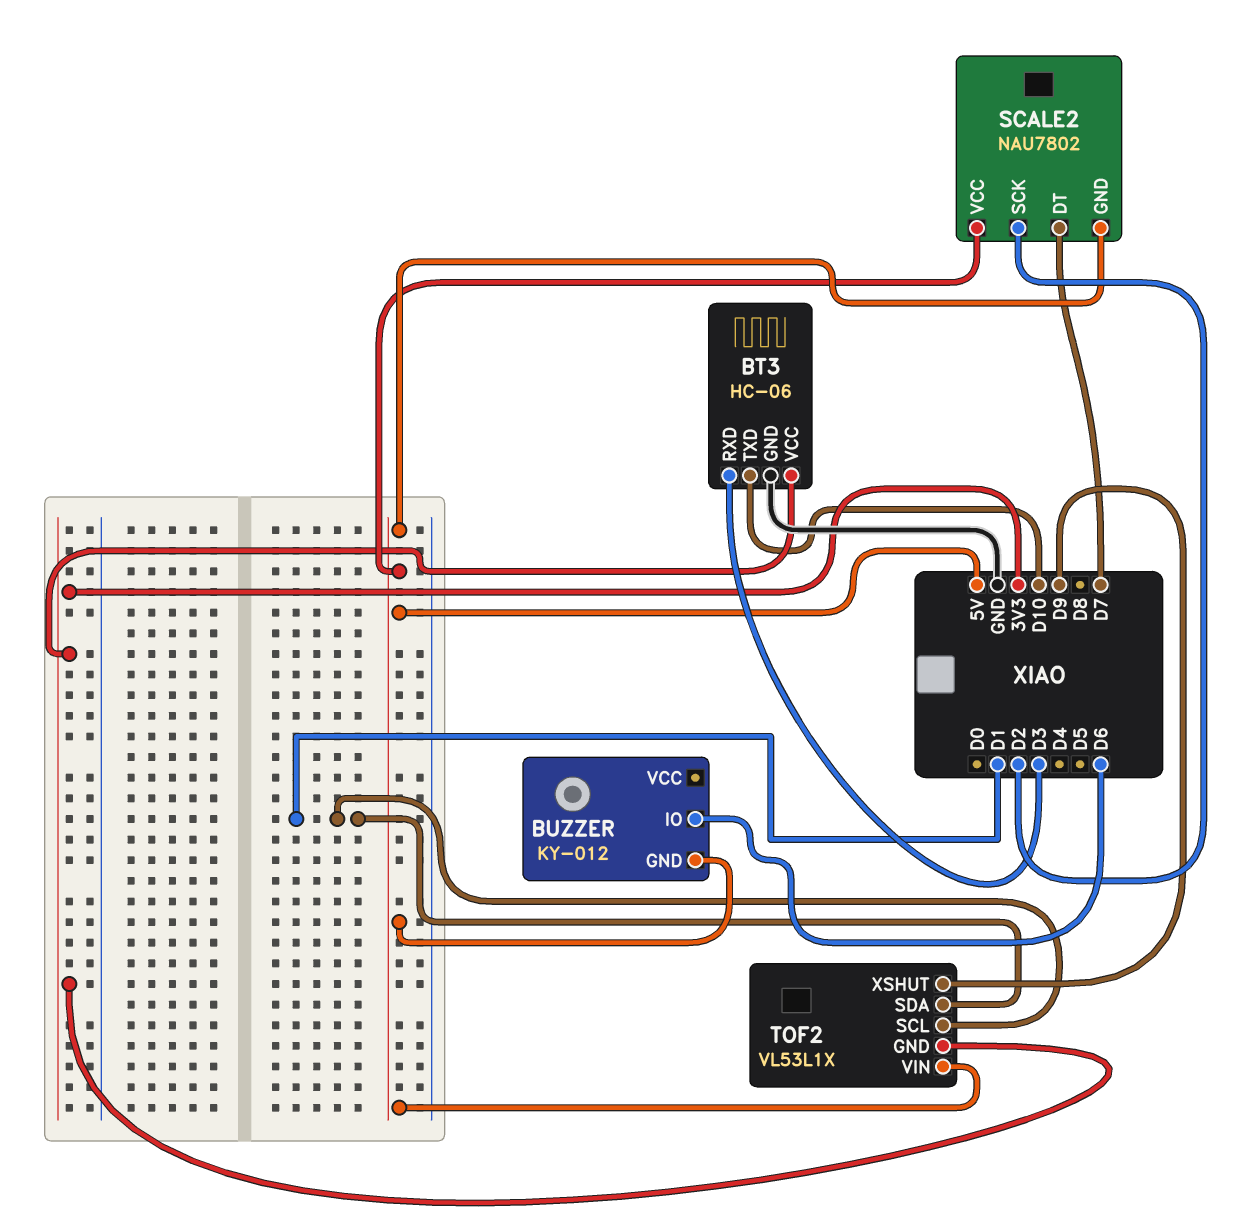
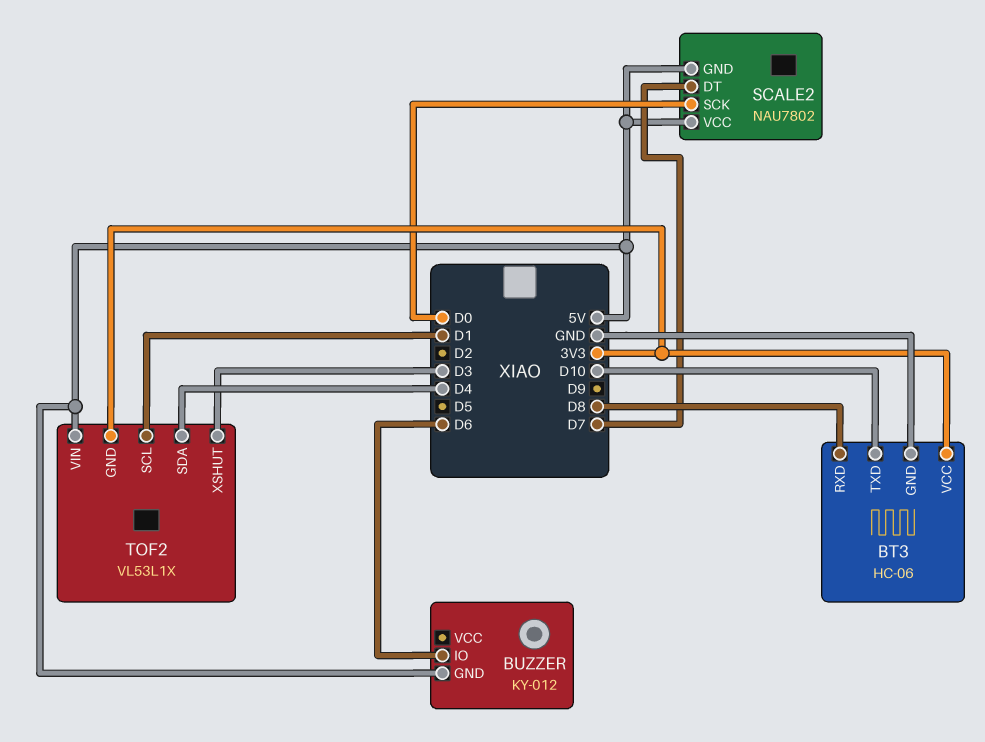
BT3 pin RXD: D3 -> D8
SCALE2 pin SCK: D2 -> D0
TOF2 pin SDA: D1 -> D4
TOF2 pin XSHUT: D9 -> D3

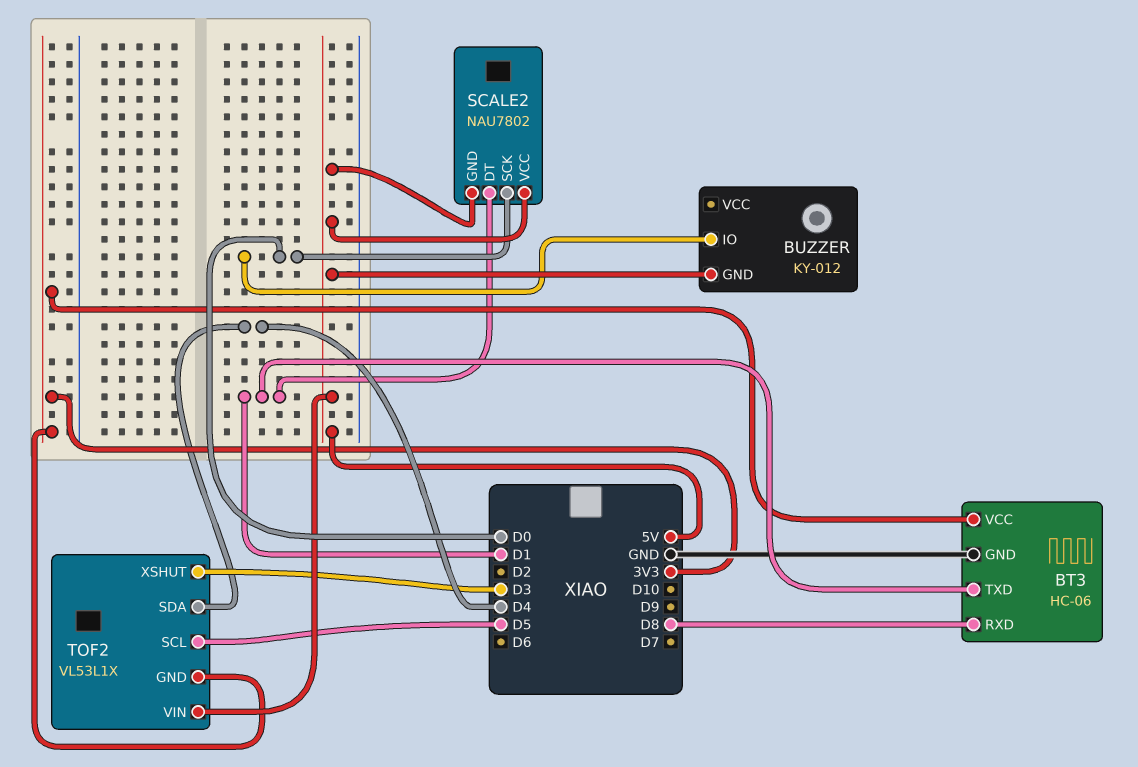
BT3 pin TXD: D10 -> D1
BUZZER pin IO: D6 -> D0
SCALE2 pin DT: D7 -> D1
TOF2 pin SCL: D1 -> D5

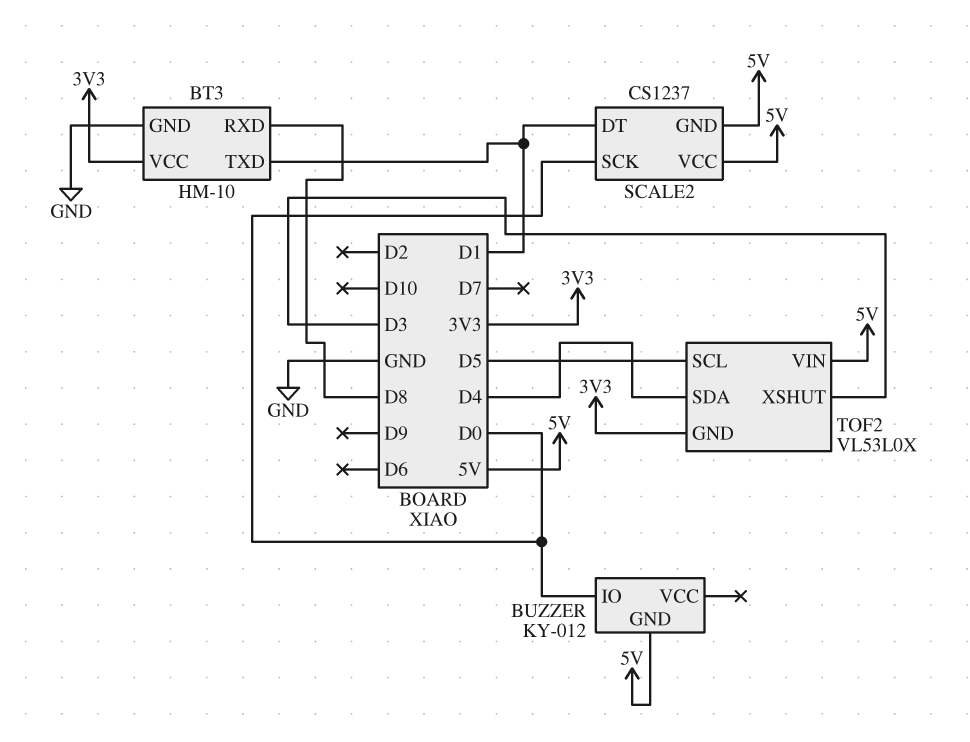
BT3: HC-06 -> HM-10
SCALE2: NAU7802 -> CS1237
TOF2: VL53L1X -> VL53L0X

